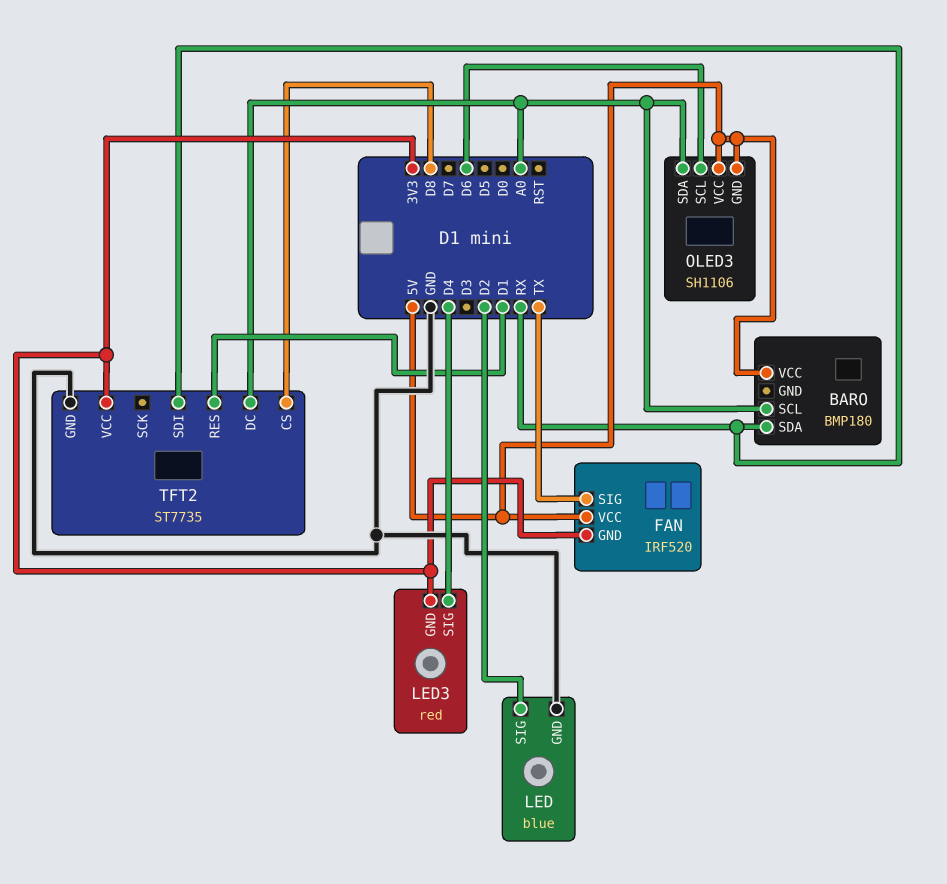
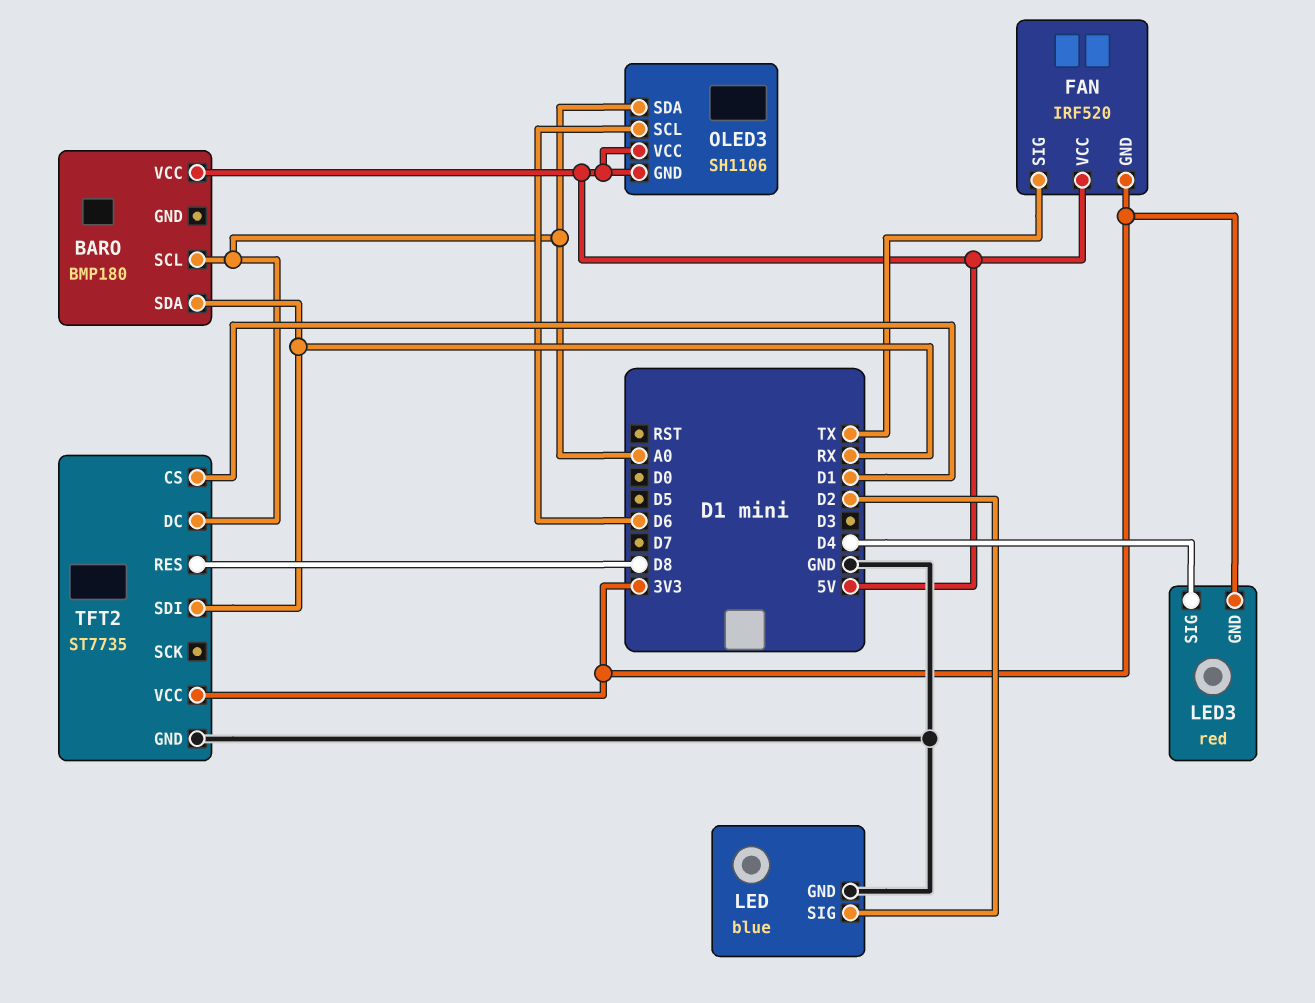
TFT2 pin CS: D8 -> D1
TFT2 pin RES: D1 -> D8

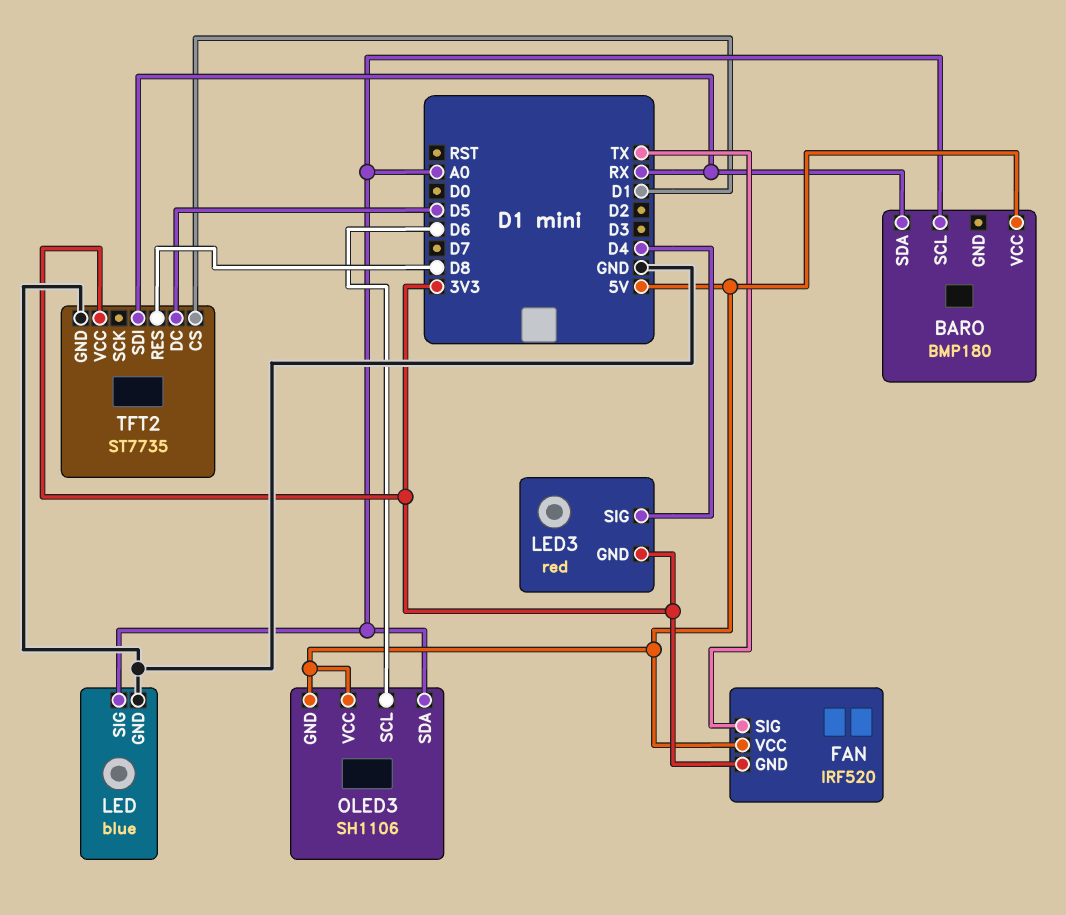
LED pin SIG: D2 -> A0
TFT2 pin DC: A0 -> D5

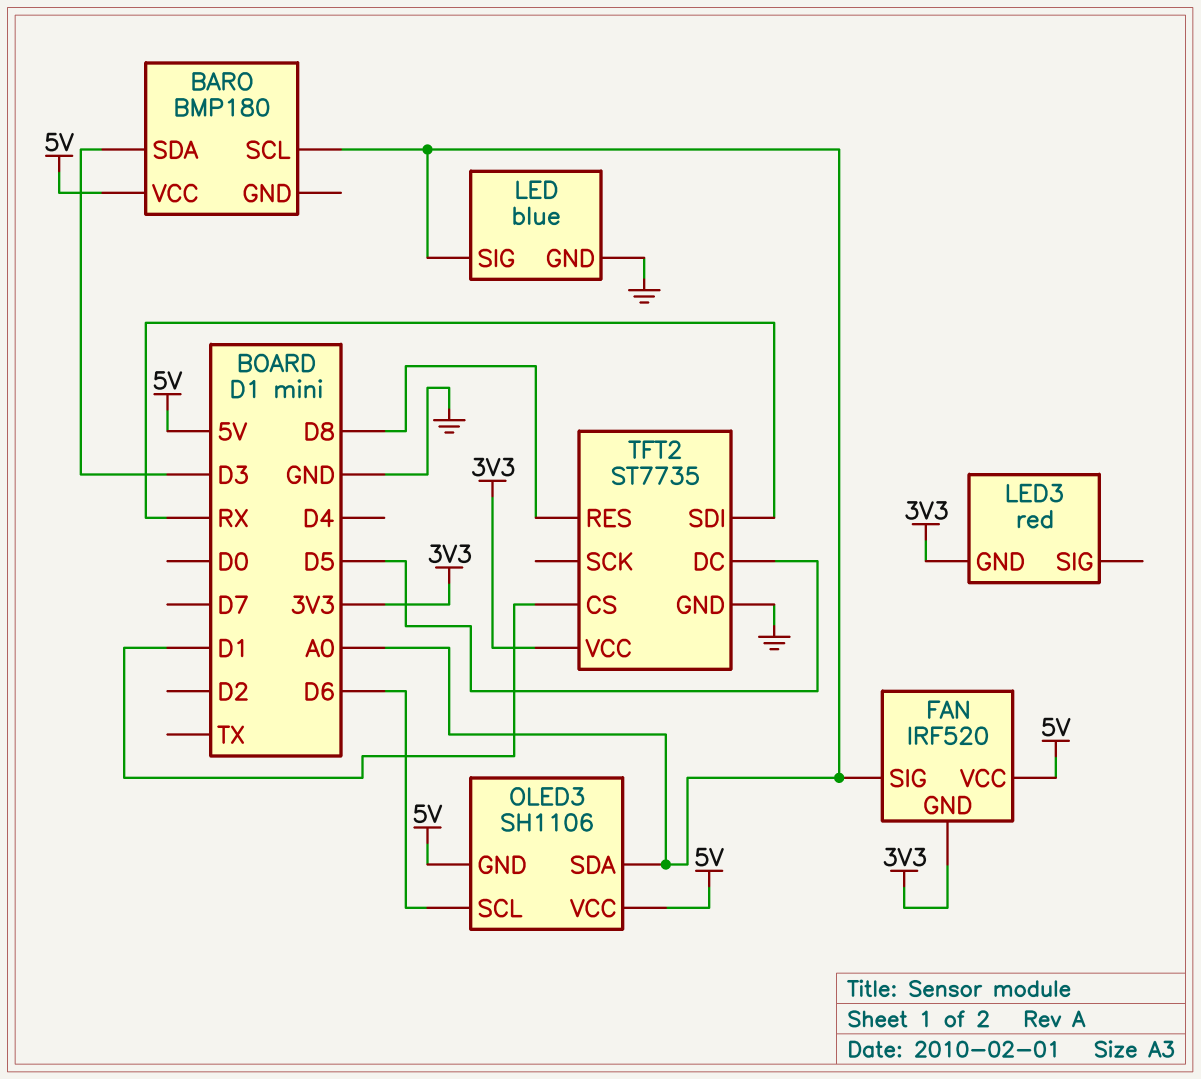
BARO pin SDA: RX -> D3
FAN pin SIG: TX -> A0
LED3 pin SIG: D4 -> none

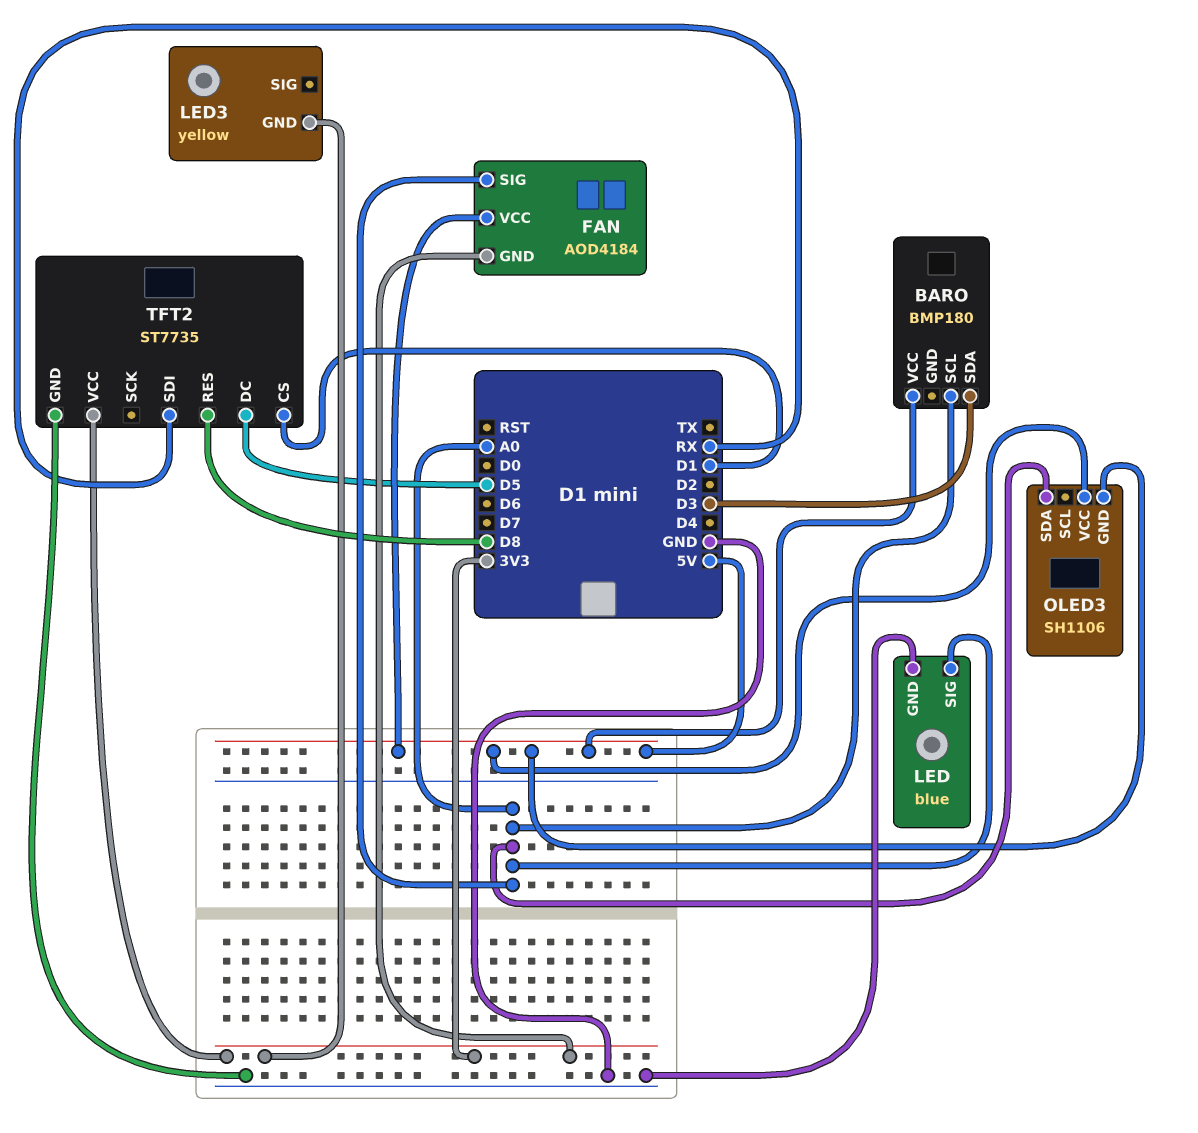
FAN: IRF520 -> AOD4184
LED3: red -> yellow
OLED3 pin SCL: D6 -> none

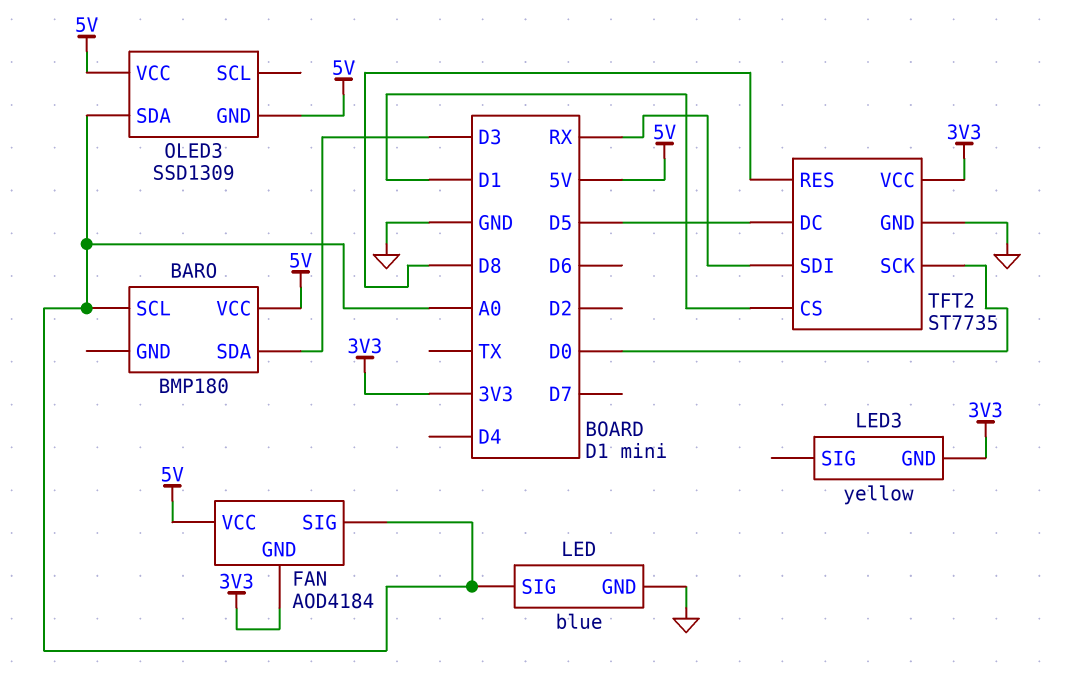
OLED3: SH1106 -> SSD1309
TFT2 pin SCK: none -> D0

